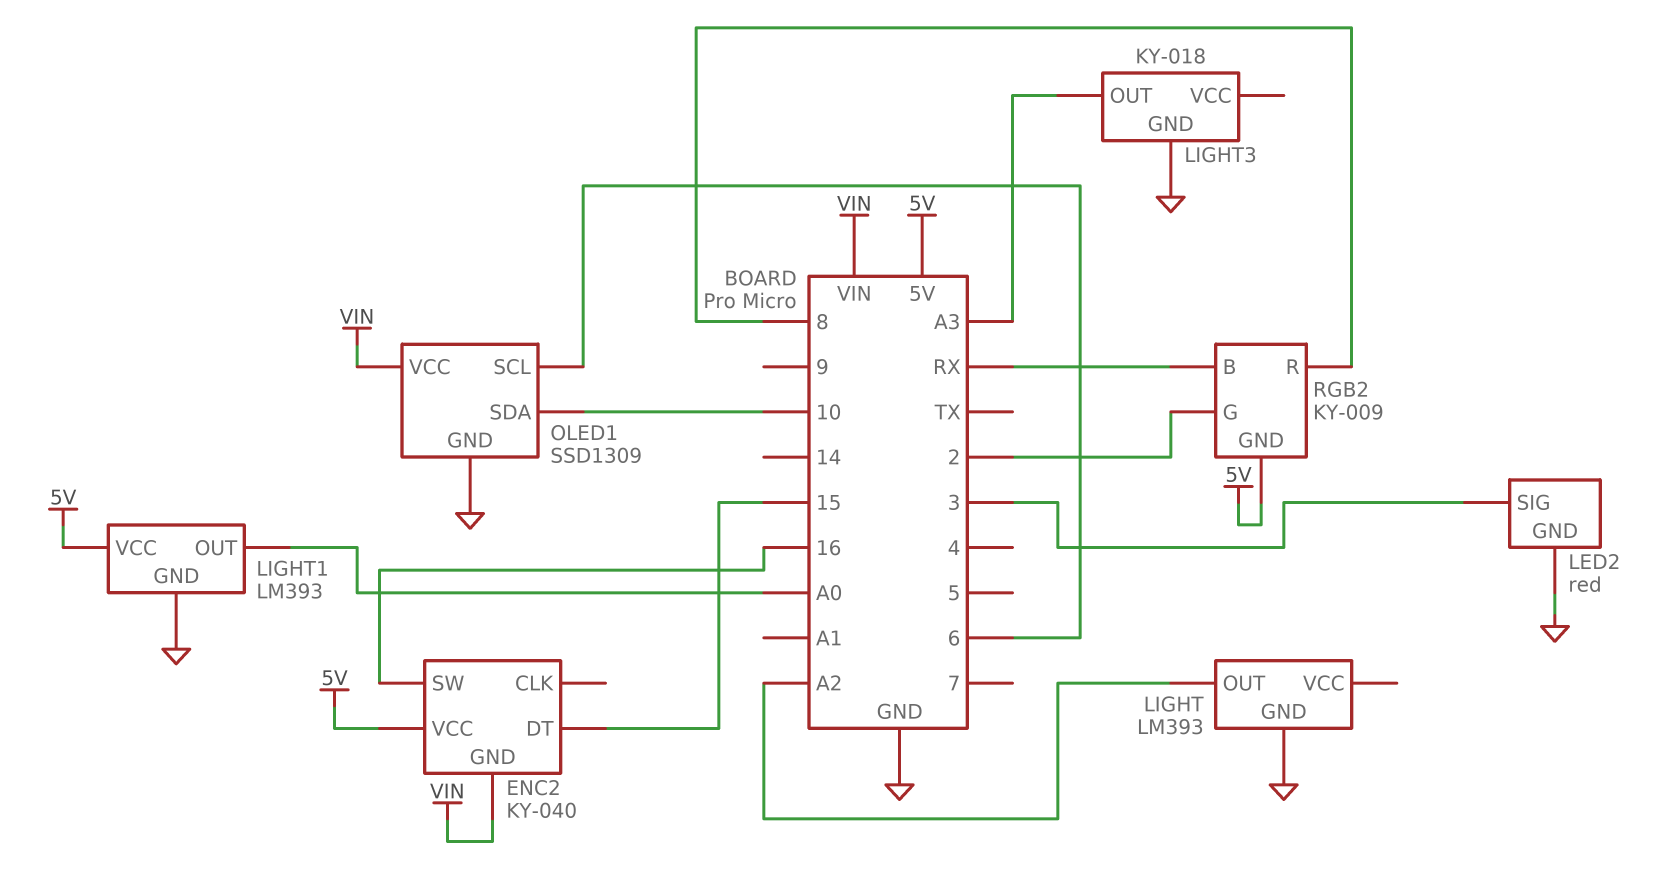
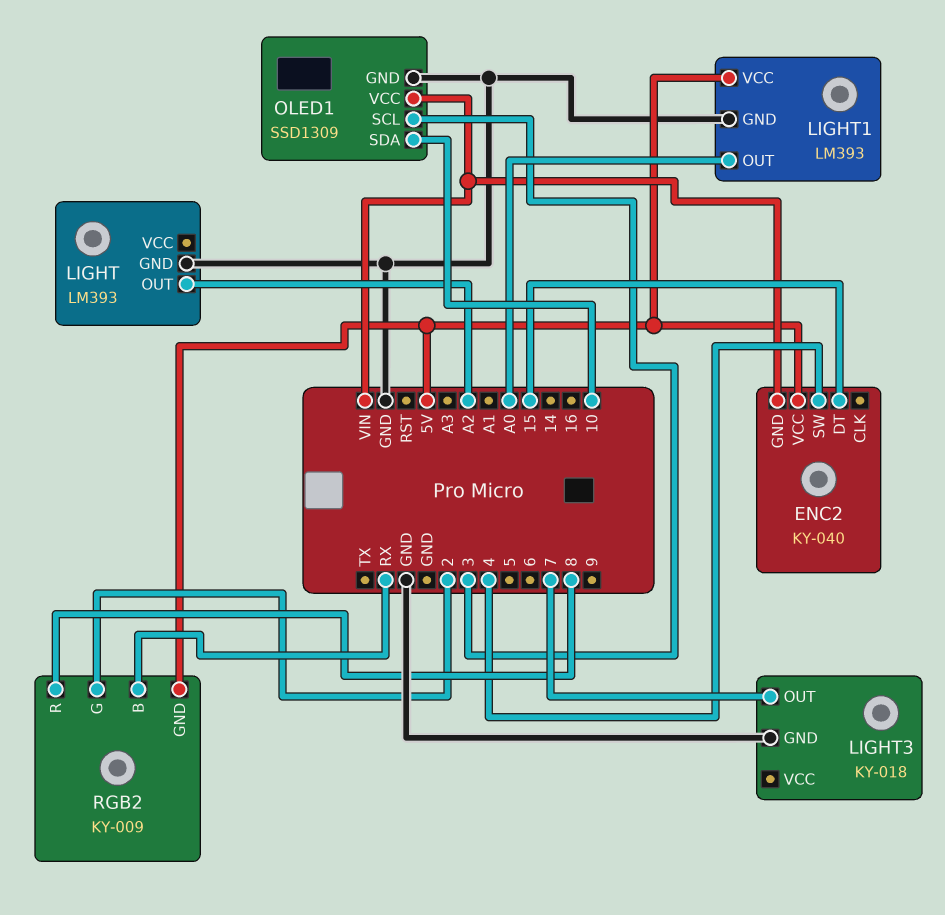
ENC2 pin SW: 16 -> 4
LED2: red -> none
LED2 pin GND: GND -> none
LED2 pin SIG: 3 -> none
LIGHT3 pin OUT: A3 -> 7
OLED1 pin SCL: 6 -> 3

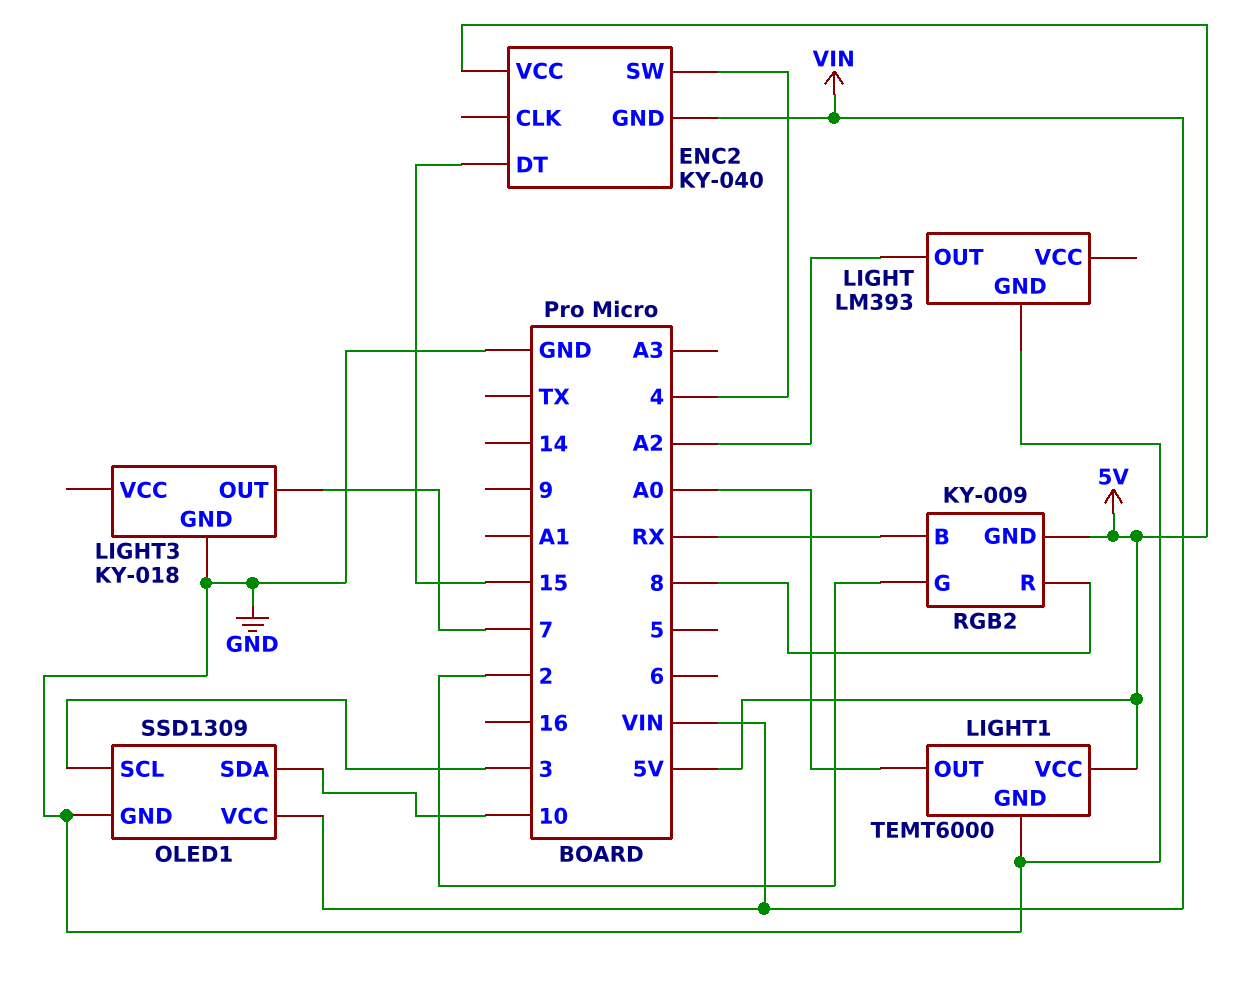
LIGHT1: LM393 -> TEMT6000

